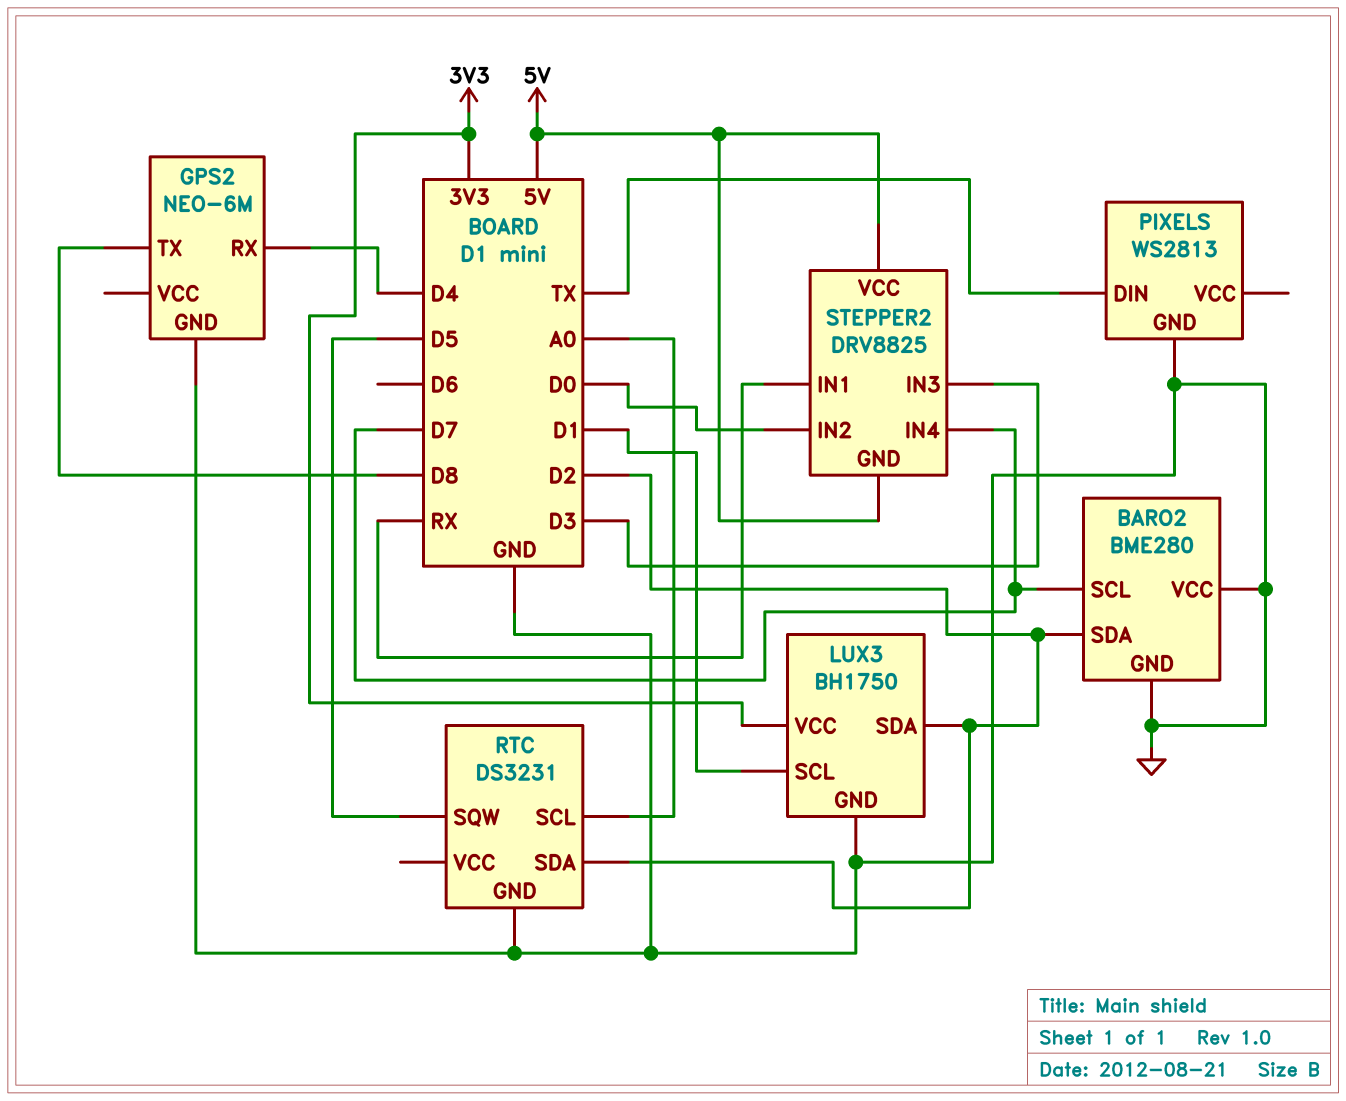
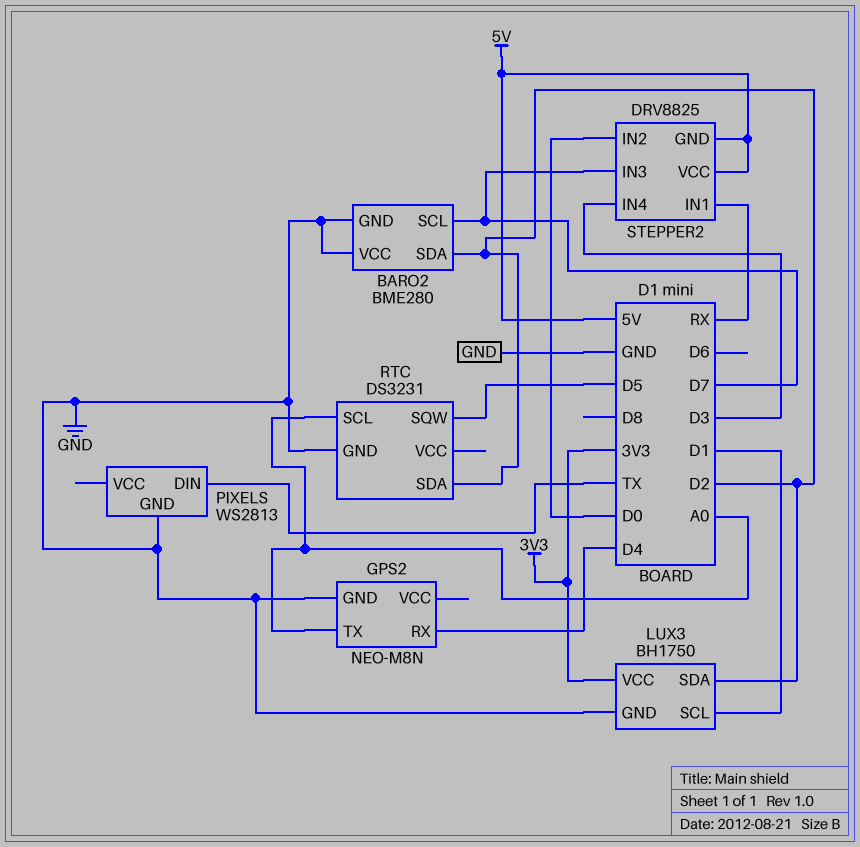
GPS2: NEO-6M -> NEO-M8N
GPS2 pin TX: D8 -> A0
STEPPER2 pin IN3: D3 -> D7
STEPPER2 pin IN4: D7 -> D3

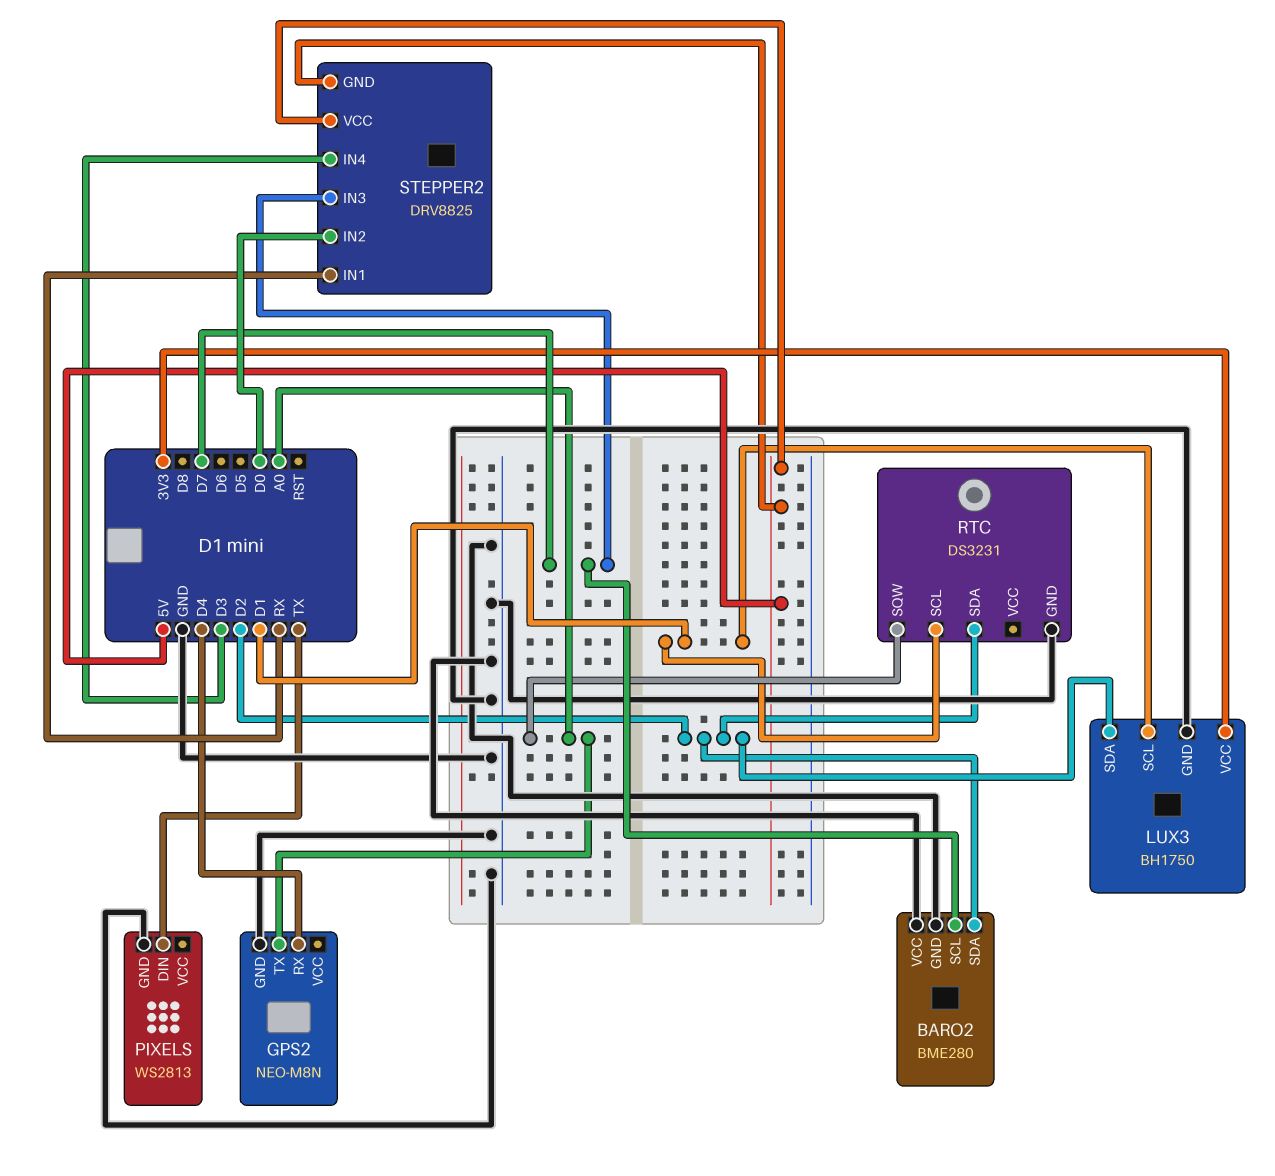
RTC pin SCL: A0 -> D1
RTC pin SQW: D5 -> A0

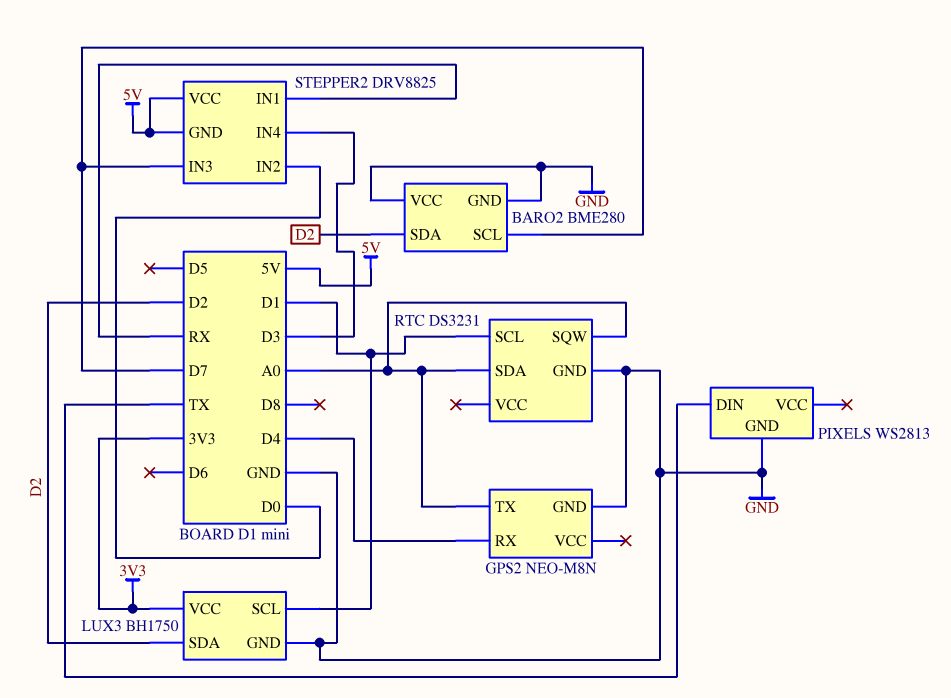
RTC pin SDA: D2 -> A0

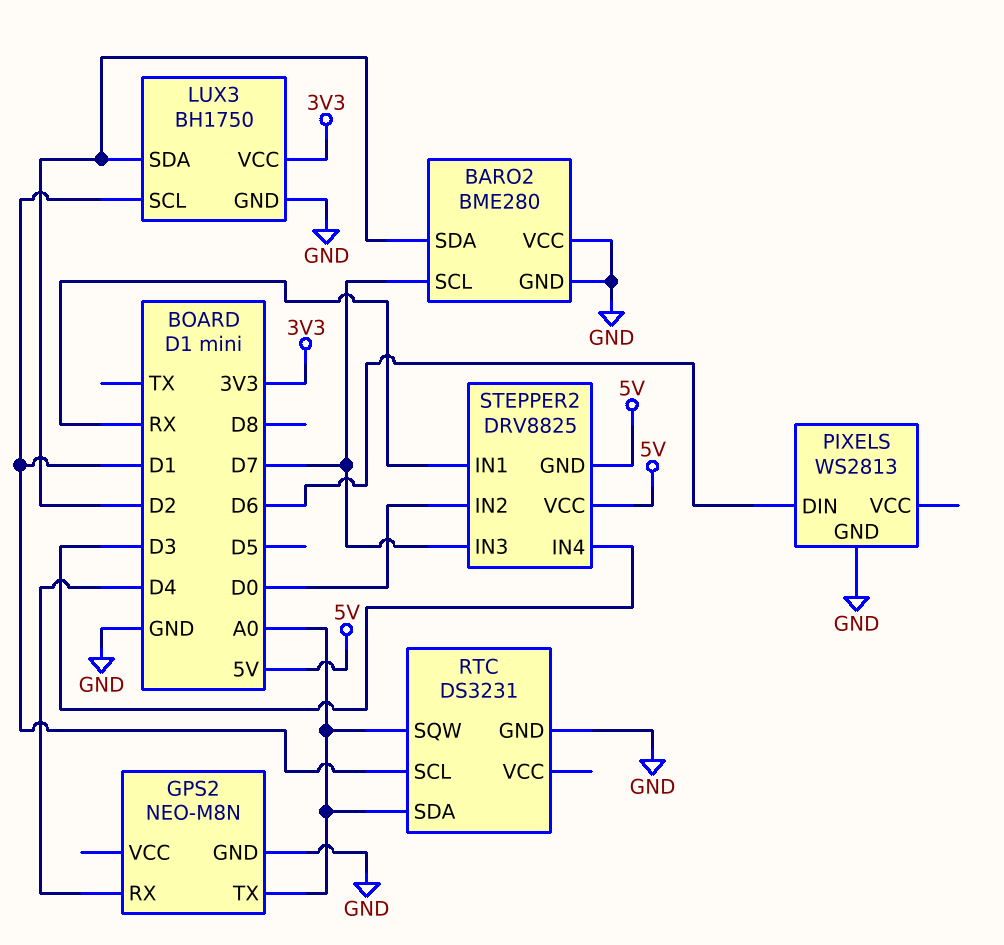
PIXELS pin DIN: TX -> D6

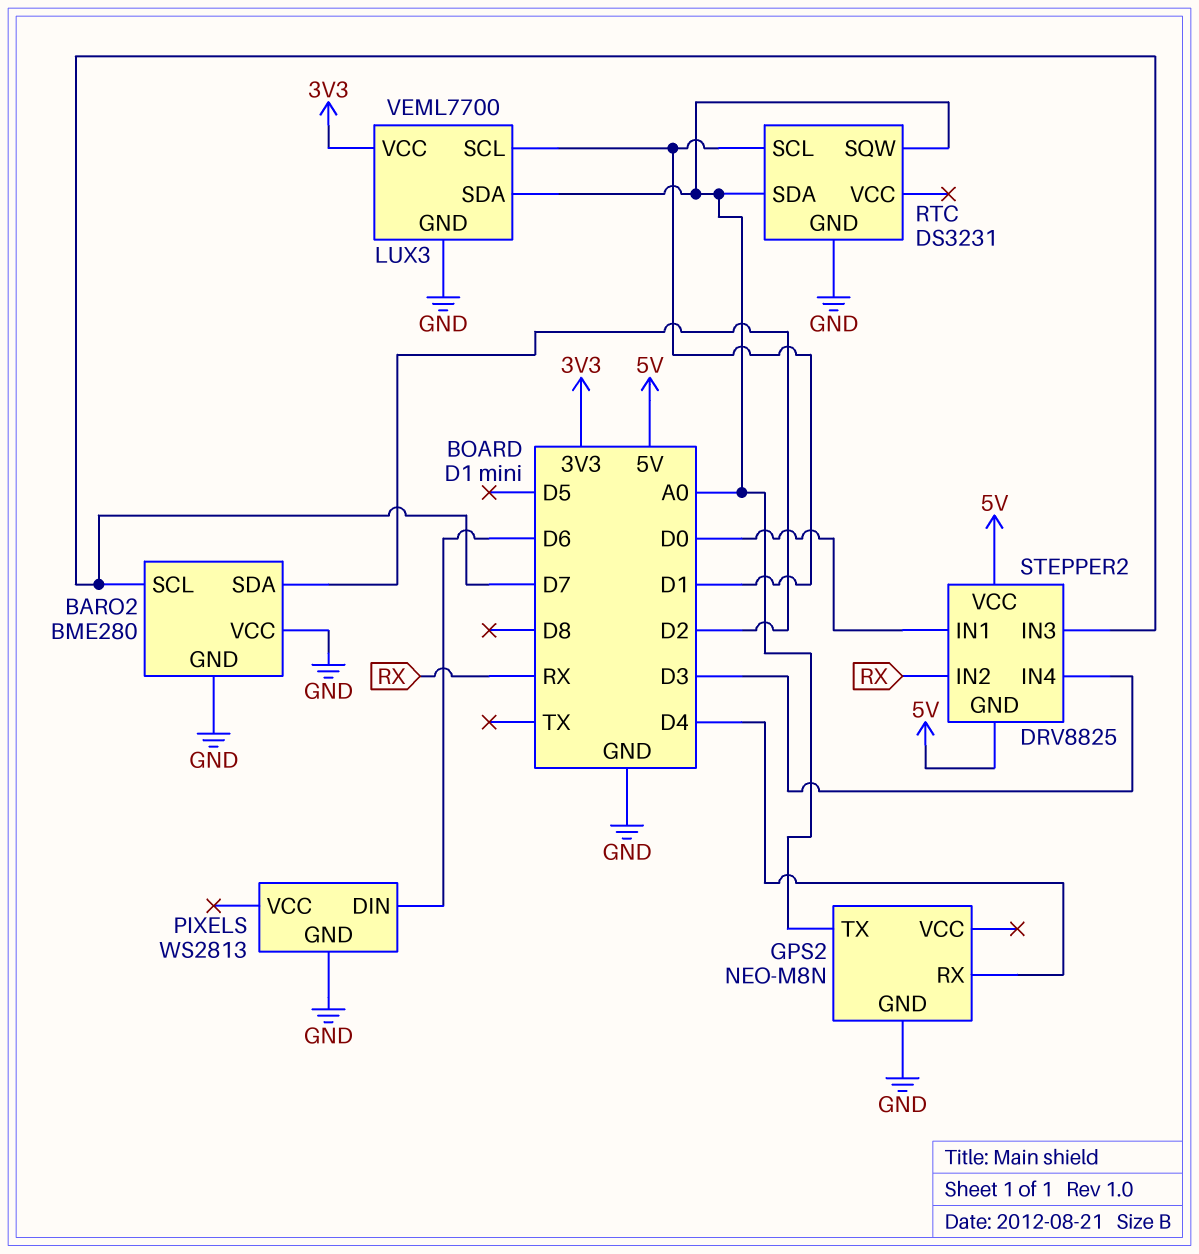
LUX3: BH1750 -> VEML7700
LUX3 pin SDA: D2 -> A0
STEPPER2 pin IN1: RX -> D0
STEPPER2 pin IN2: D0 -> RX

